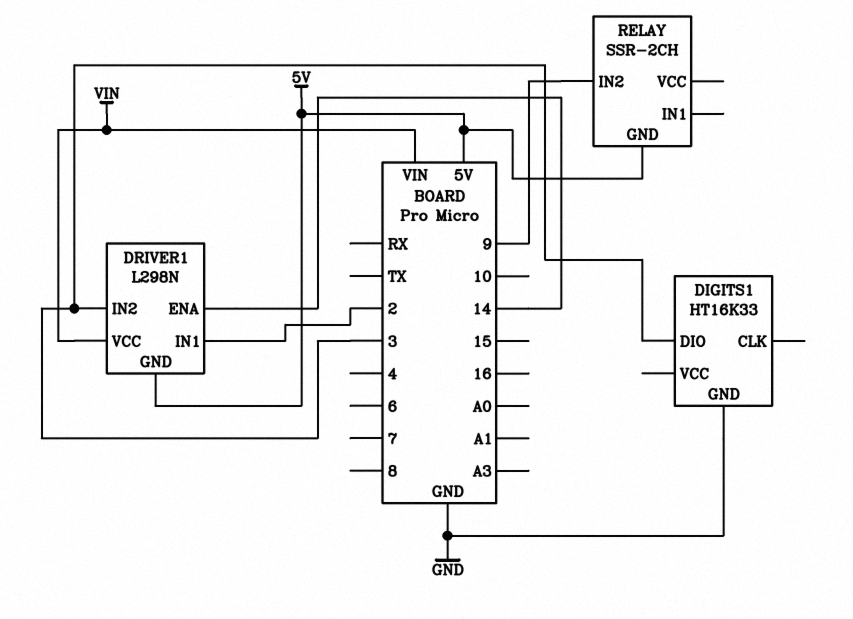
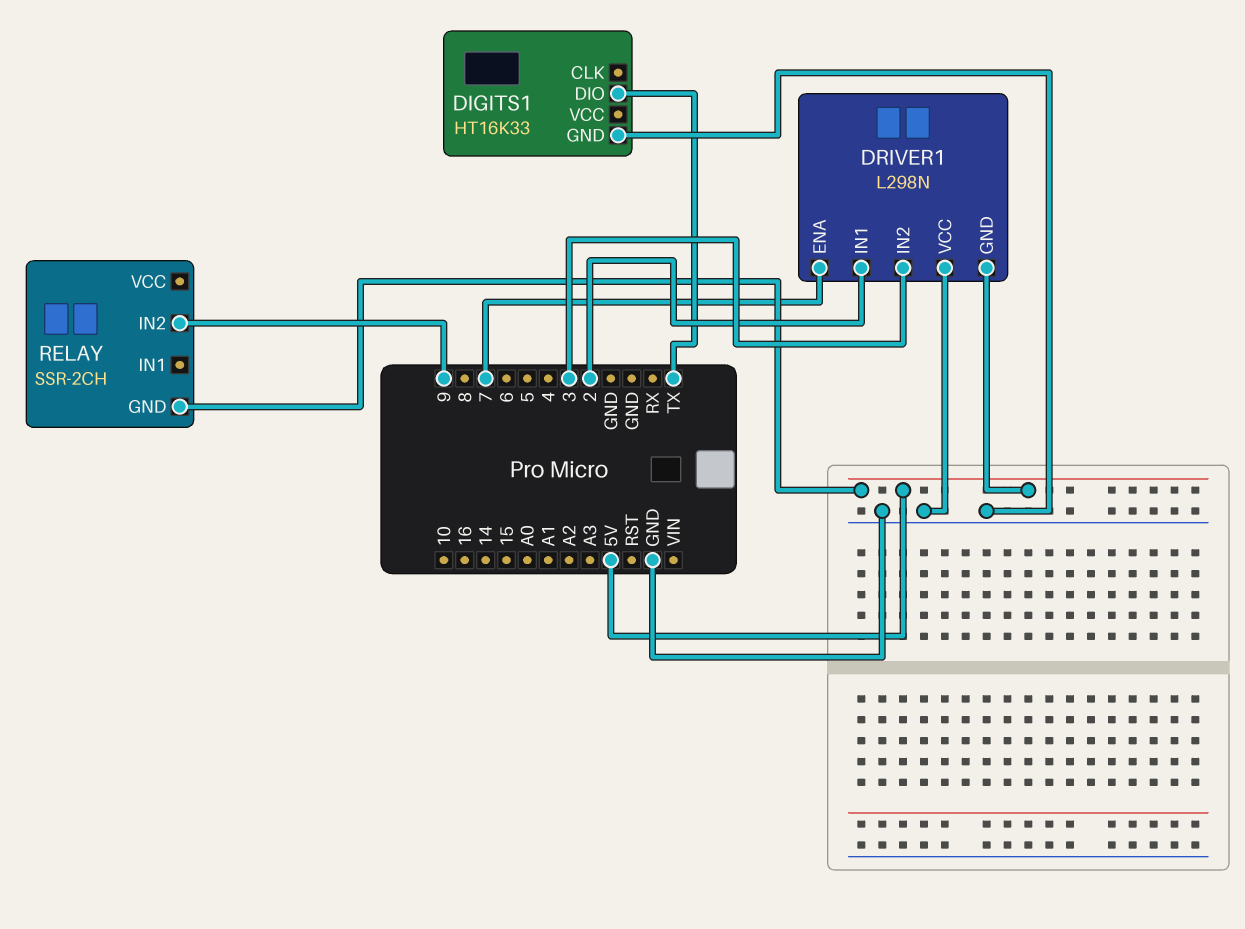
DIGITS1 pin DIO: 3 -> TX
DRIVER1 pin ENA: 14 -> 7
DRIVER1 pin VCC: VIN -> GND

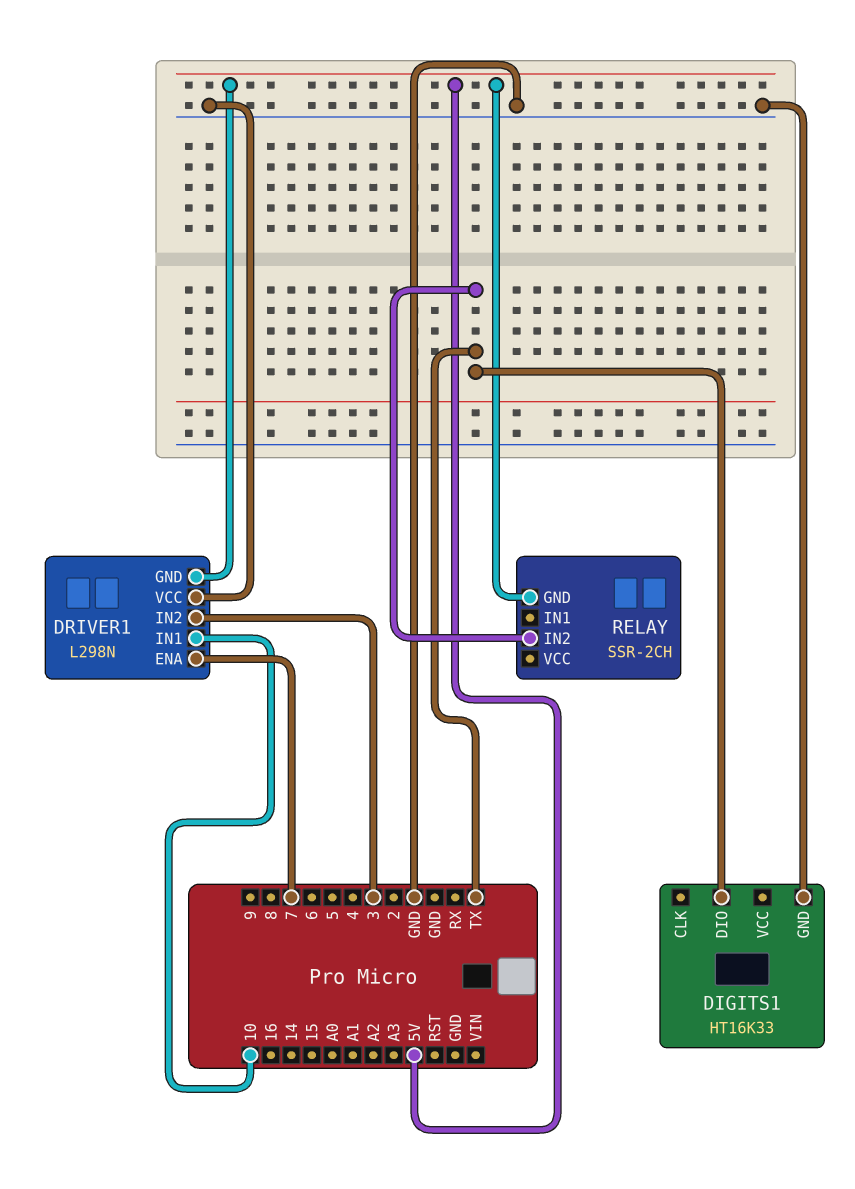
DRIVER1 pin IN1: 2 -> 10
RELAY pin IN2: 9 -> TX

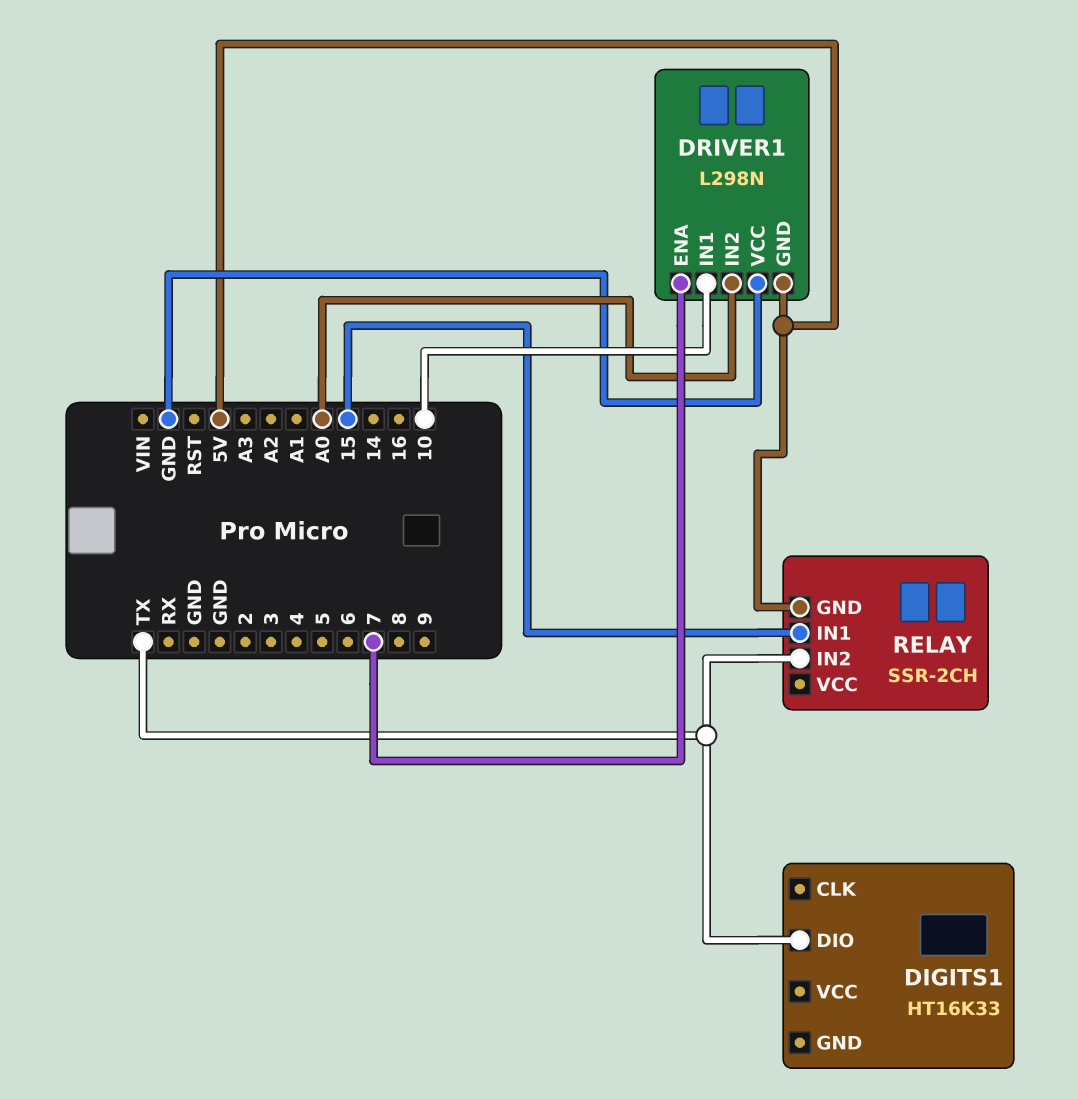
DIGITS1 pin GND: GND -> none
DRIVER1 pin IN2: 3 -> A0
RELAY pin IN1: none -> 15

